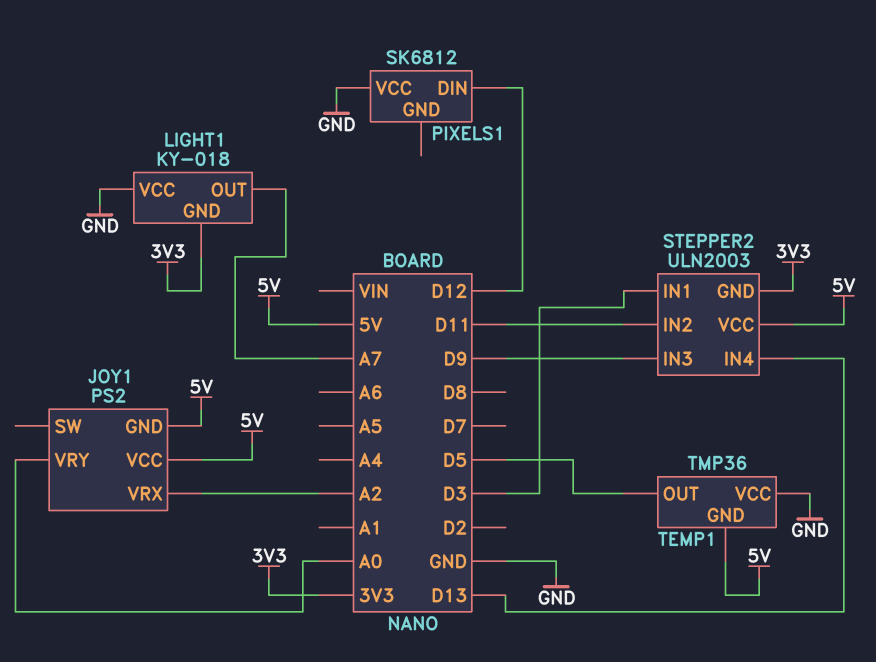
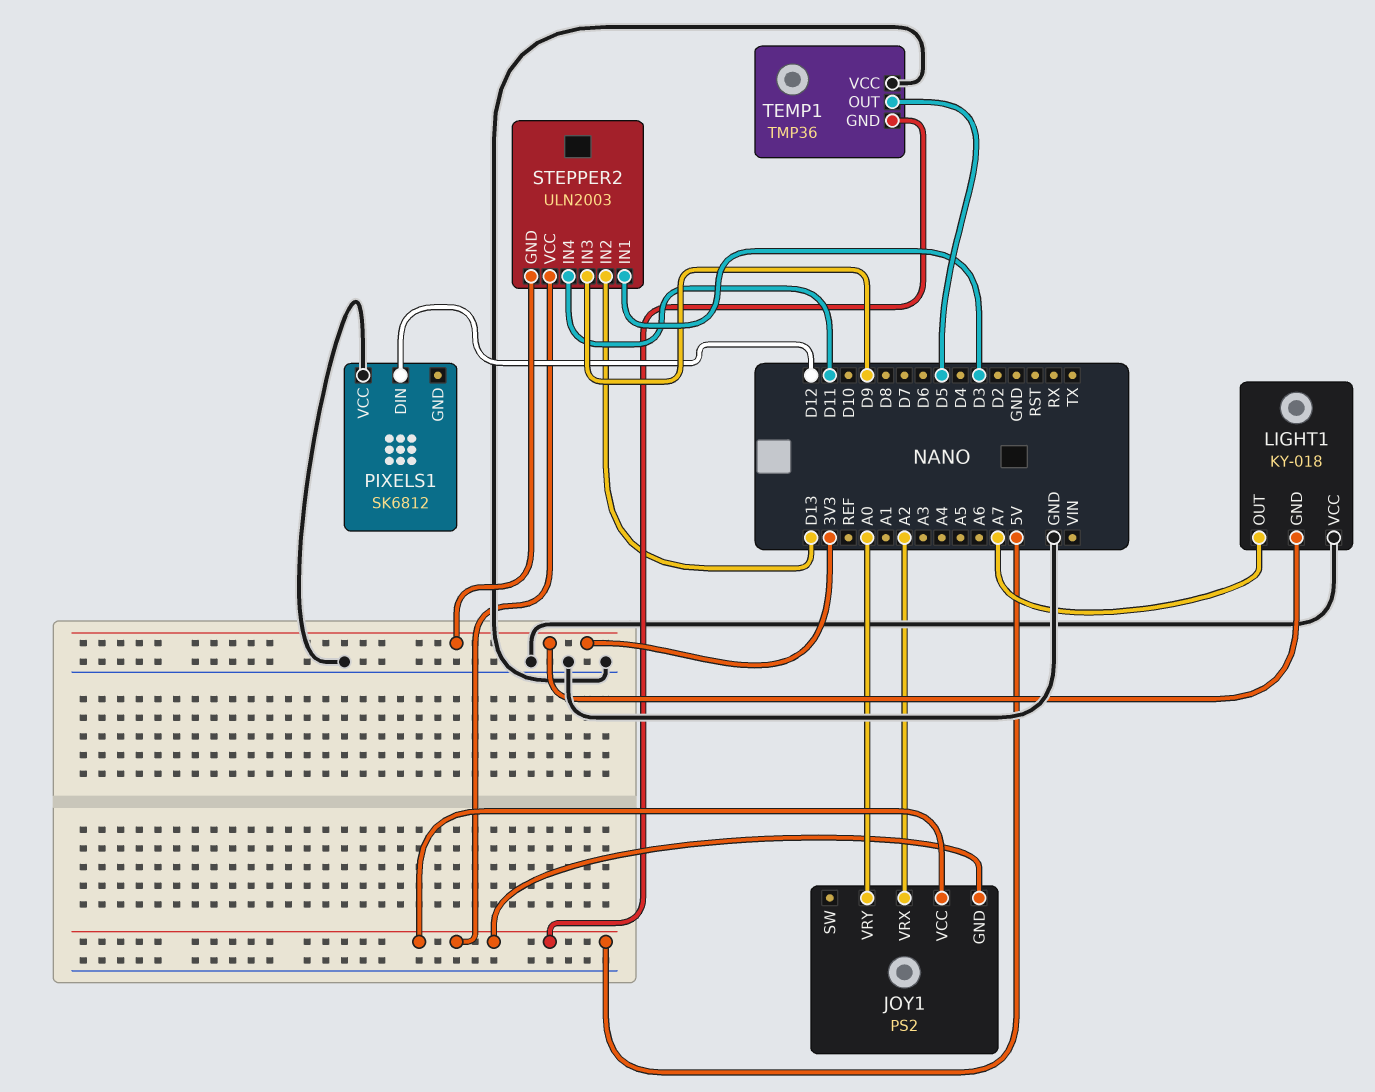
STEPPER2 pin IN2: D11 -> D13
STEPPER2 pin IN4: D13 -> D11

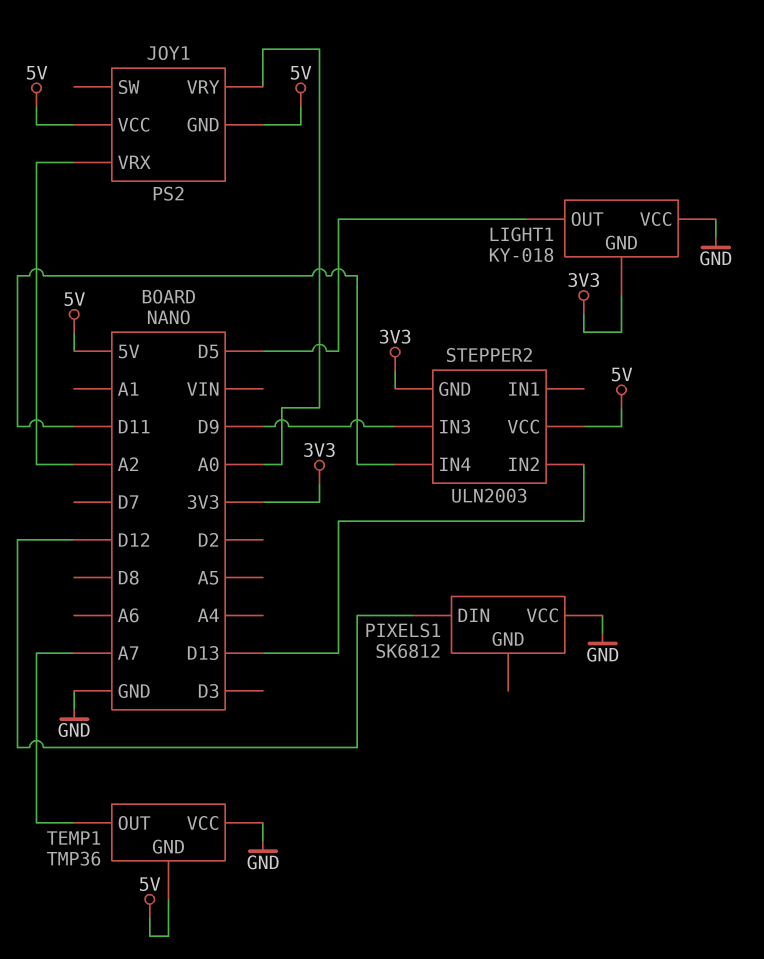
LIGHT1 pin OUT: A7 -> D5
STEPPER2 pin IN1: D3 -> none
TEMP1 pin OUT: D5 -> A7

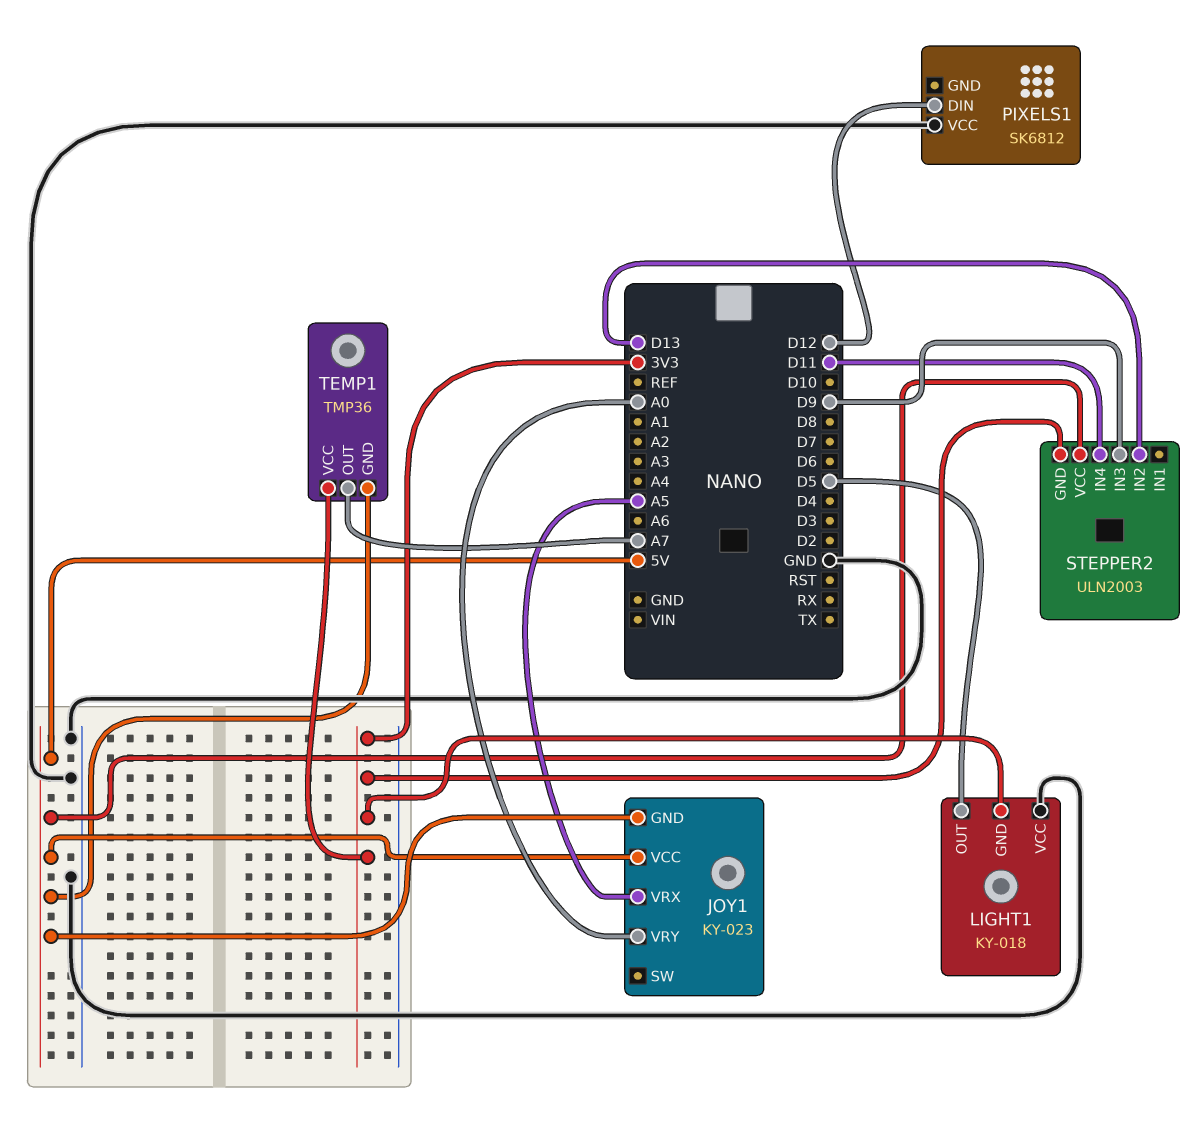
JOY1: PS2 -> KY-023
JOY1 pin VRX: A2 -> A5
TEMP1 pin VCC: GND -> 3V3

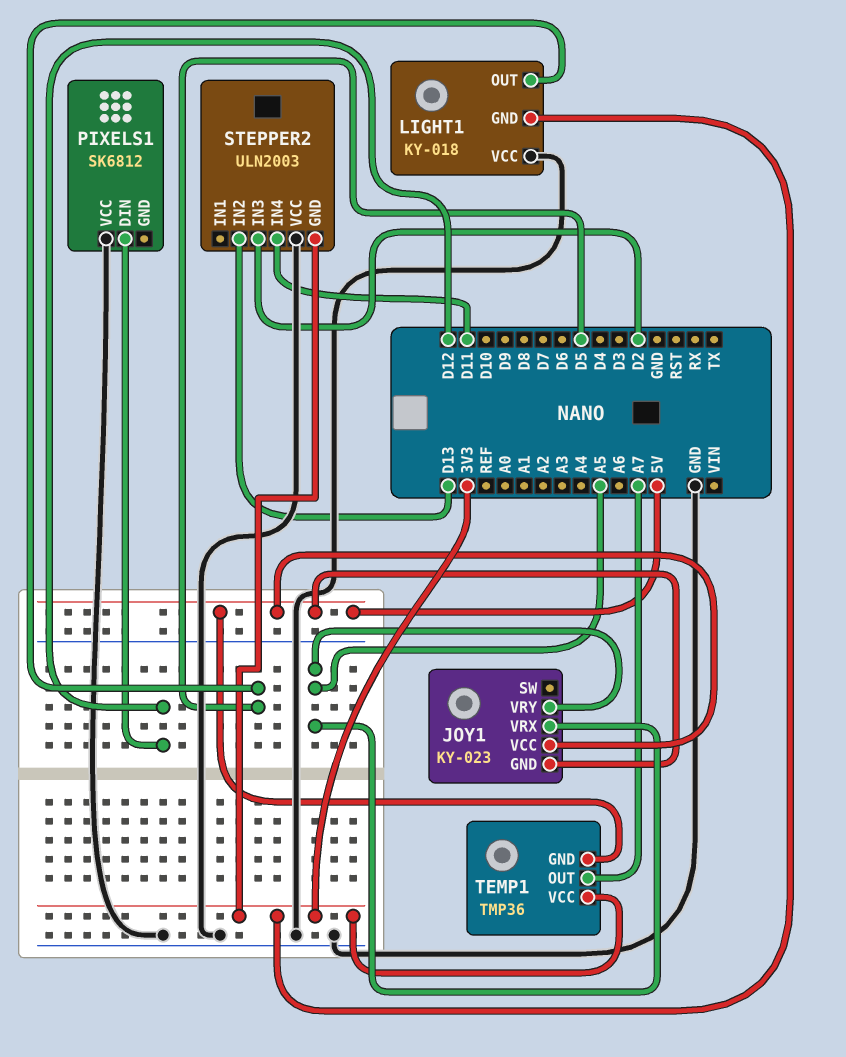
JOY1 pin VRY: A0 -> A5
STEPPER2 pin IN3: D9 -> D2
STEPPER2 pin VCC: 5V -> GND

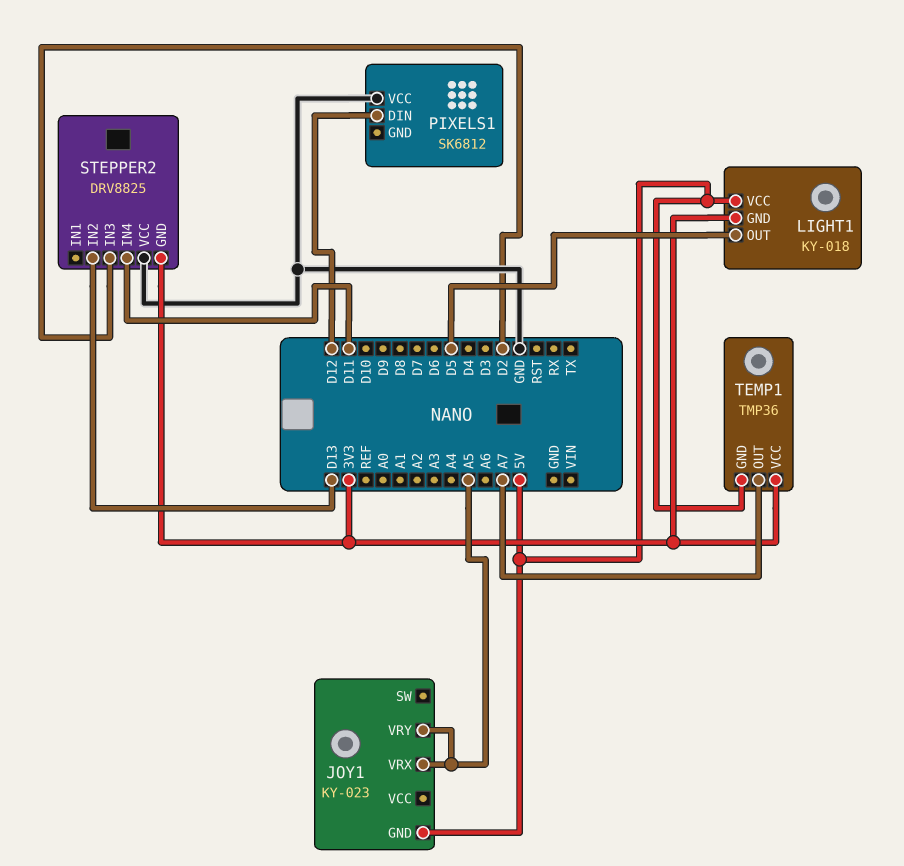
JOY1 pin VCC: 5V -> none
LIGHT1 pin VCC: GND -> 5V
STEPPER2: ULN2003 -> DRV8825

